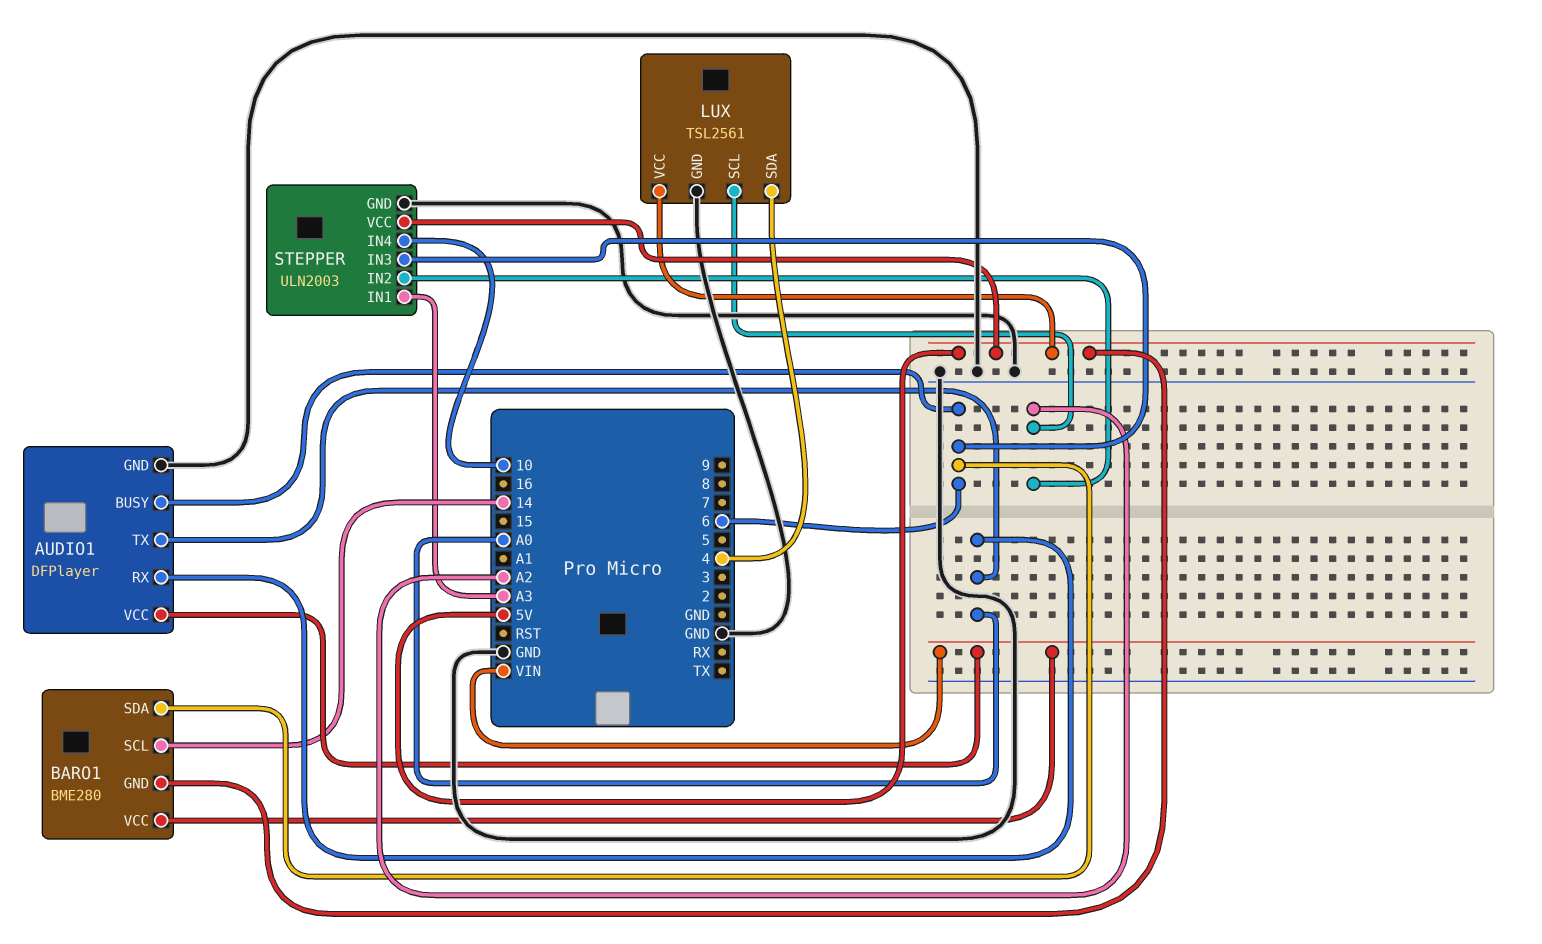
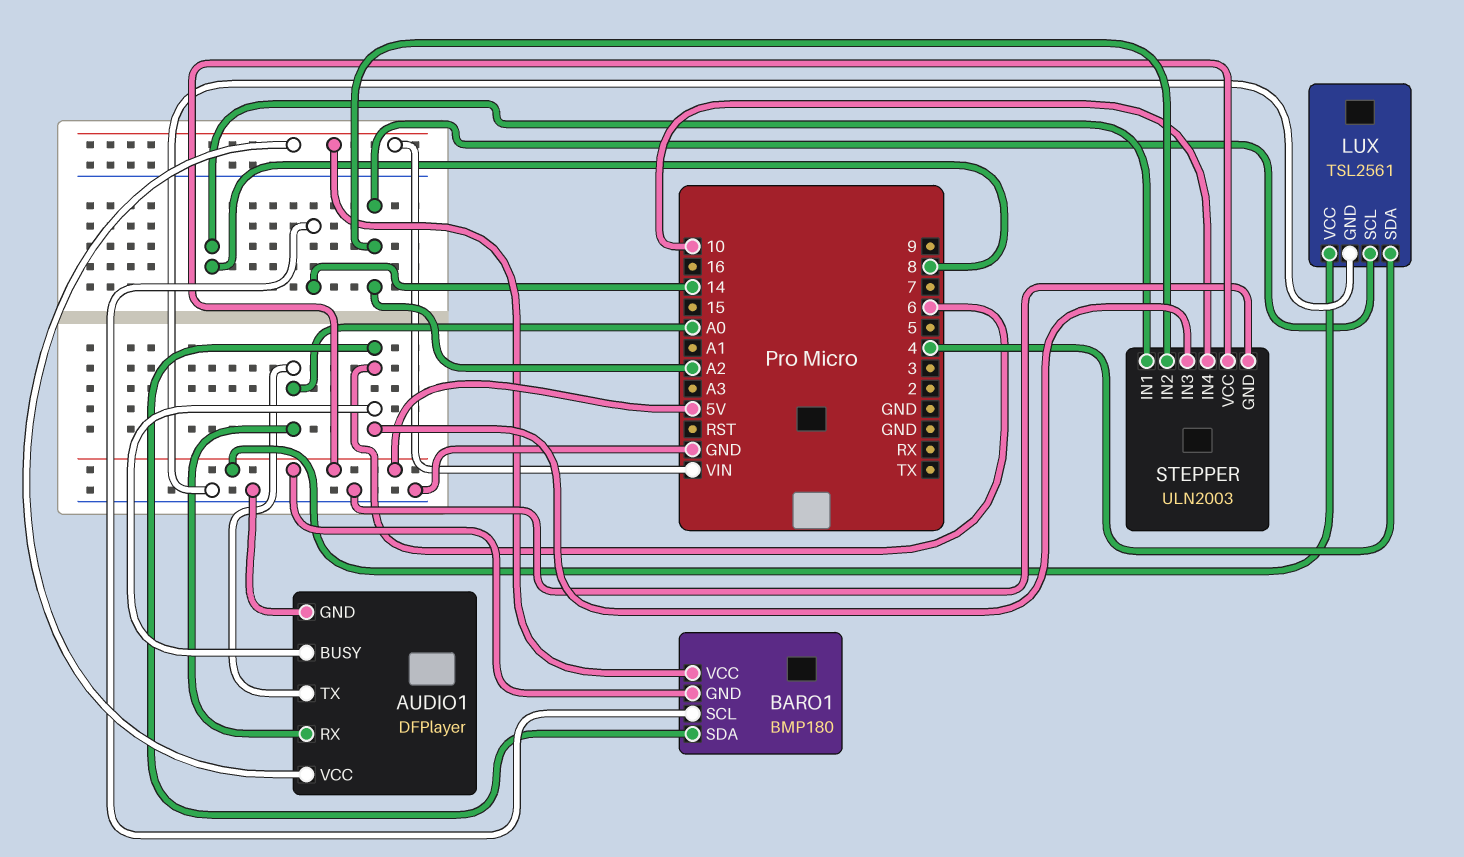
BARO1: BME280 -> BMP180
STEPPER pin IN1: A3 -> 8

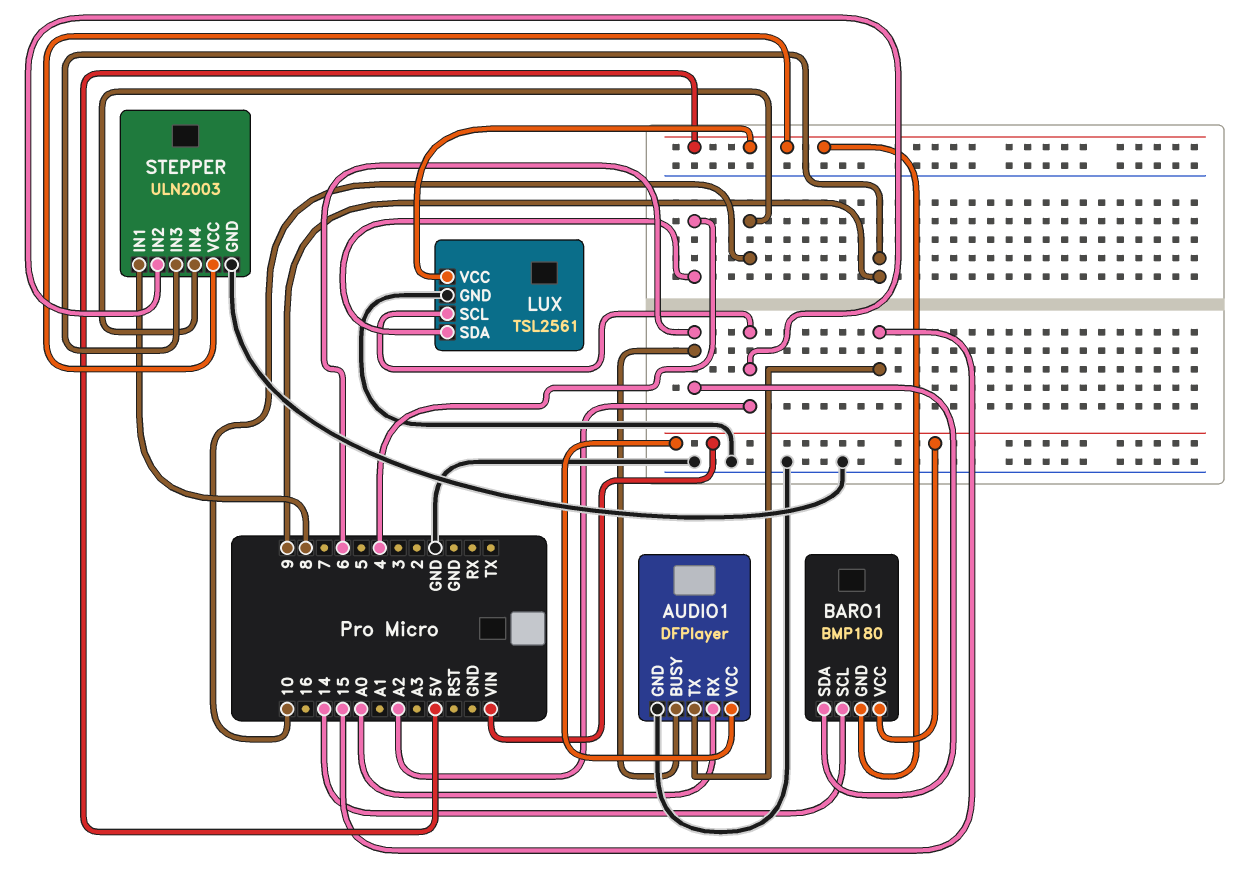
AUDIO1 pin TX: A0 -> 15
STEPPER pin IN3: 6 -> 9

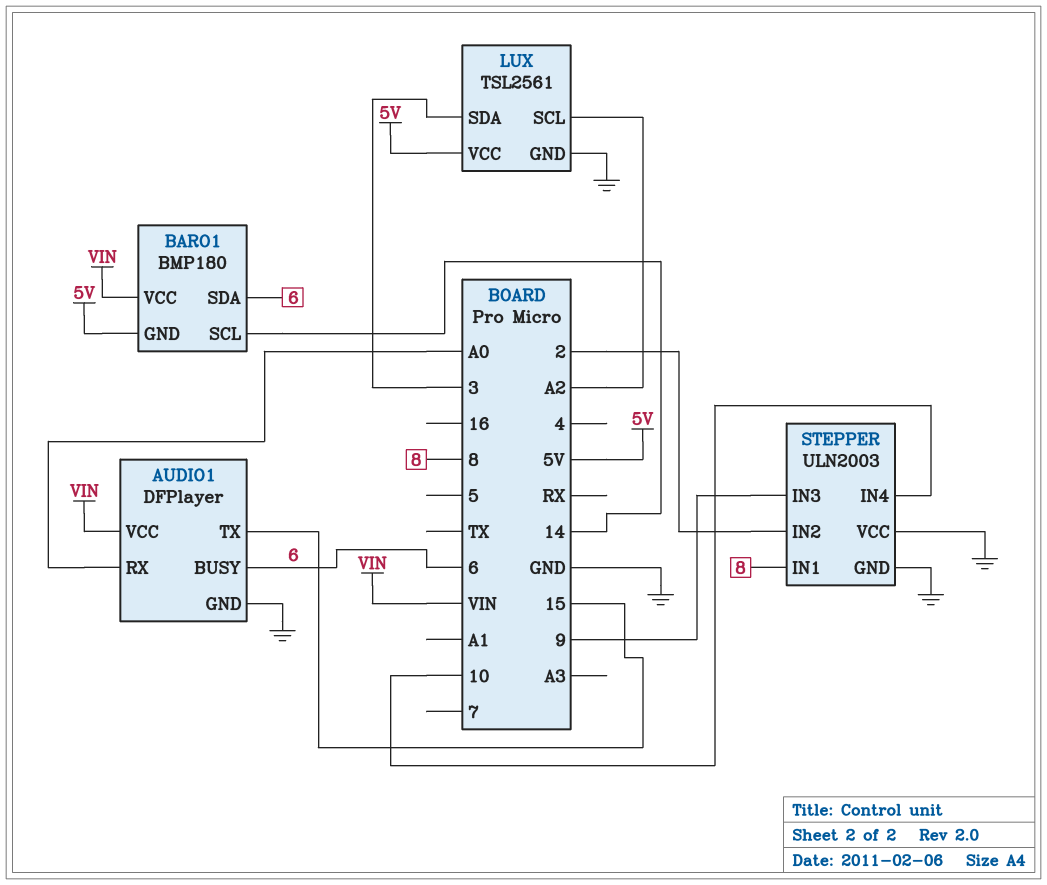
LUX pin SDA: 4 -> 3
STEPPER pin IN2: A2 -> 2
STEPPER pin VCC: 5V -> GND

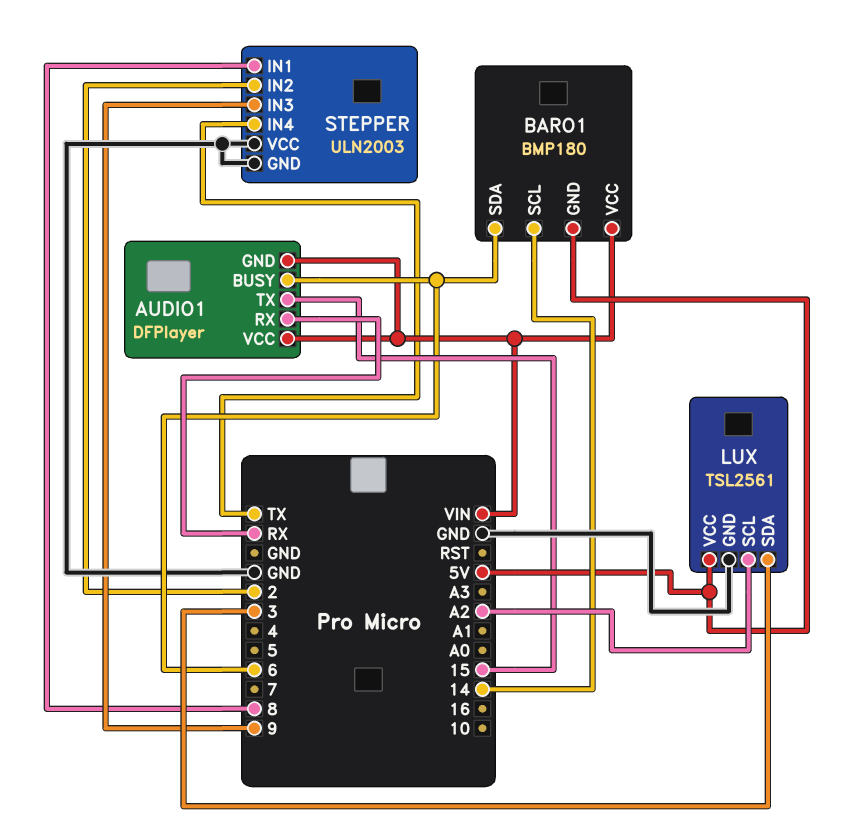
AUDIO1 pin GND: GND -> VIN
AUDIO1 pin RX: A0 -> RX
STEPPER pin IN4: 10 -> TX

